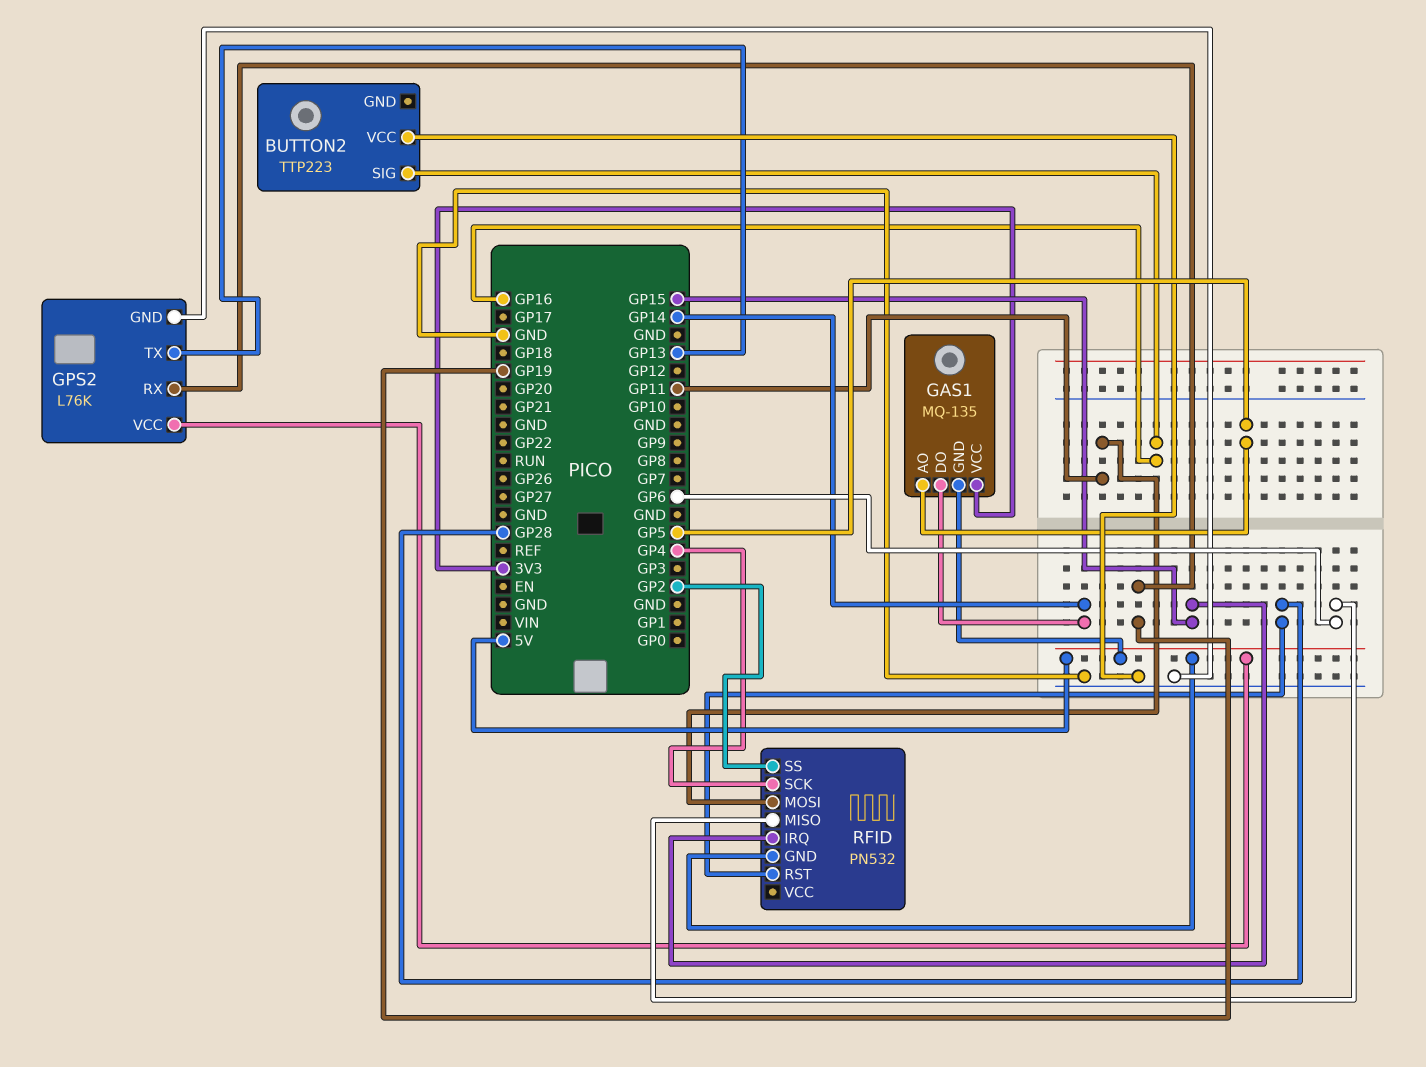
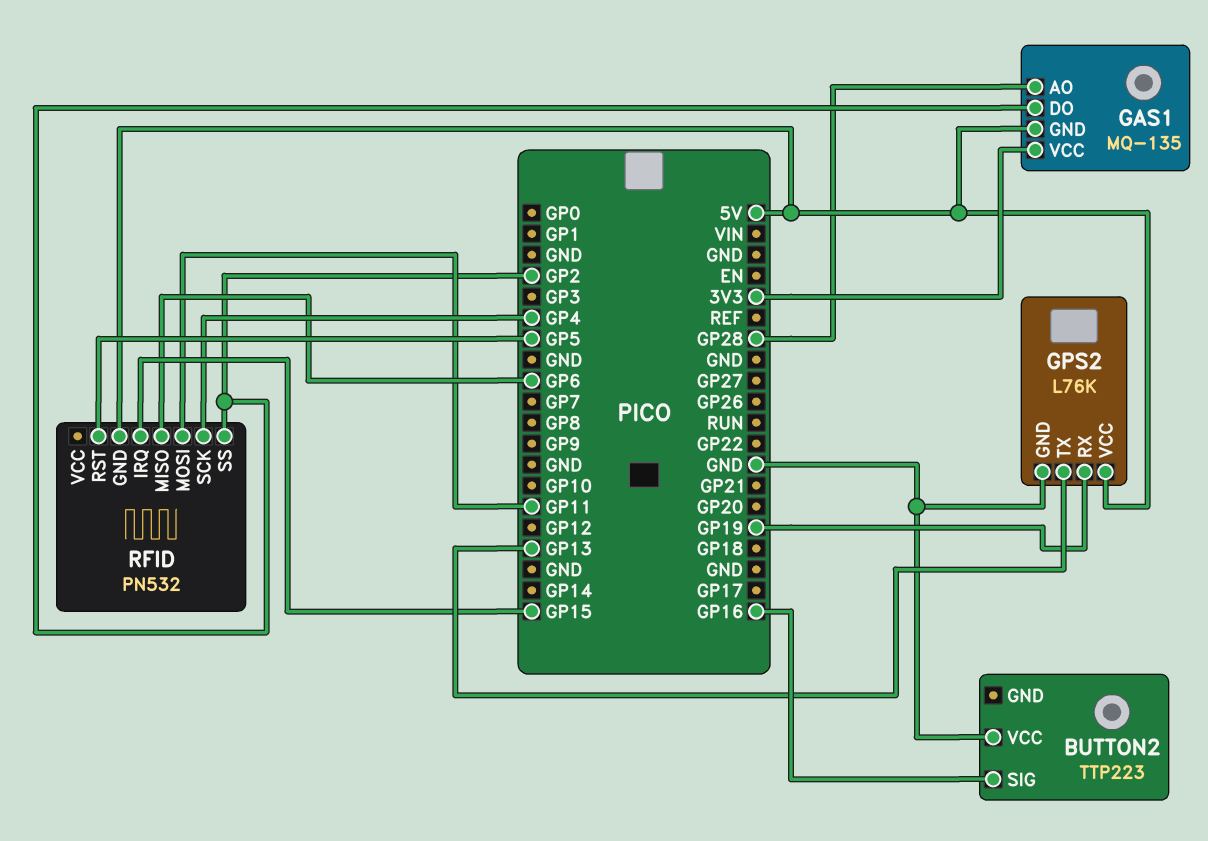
GAS1 pin AO: GP5 -> GP28
GAS1 pin DO: GP14 -> GP2
RFID pin RST: GP28 -> GP5

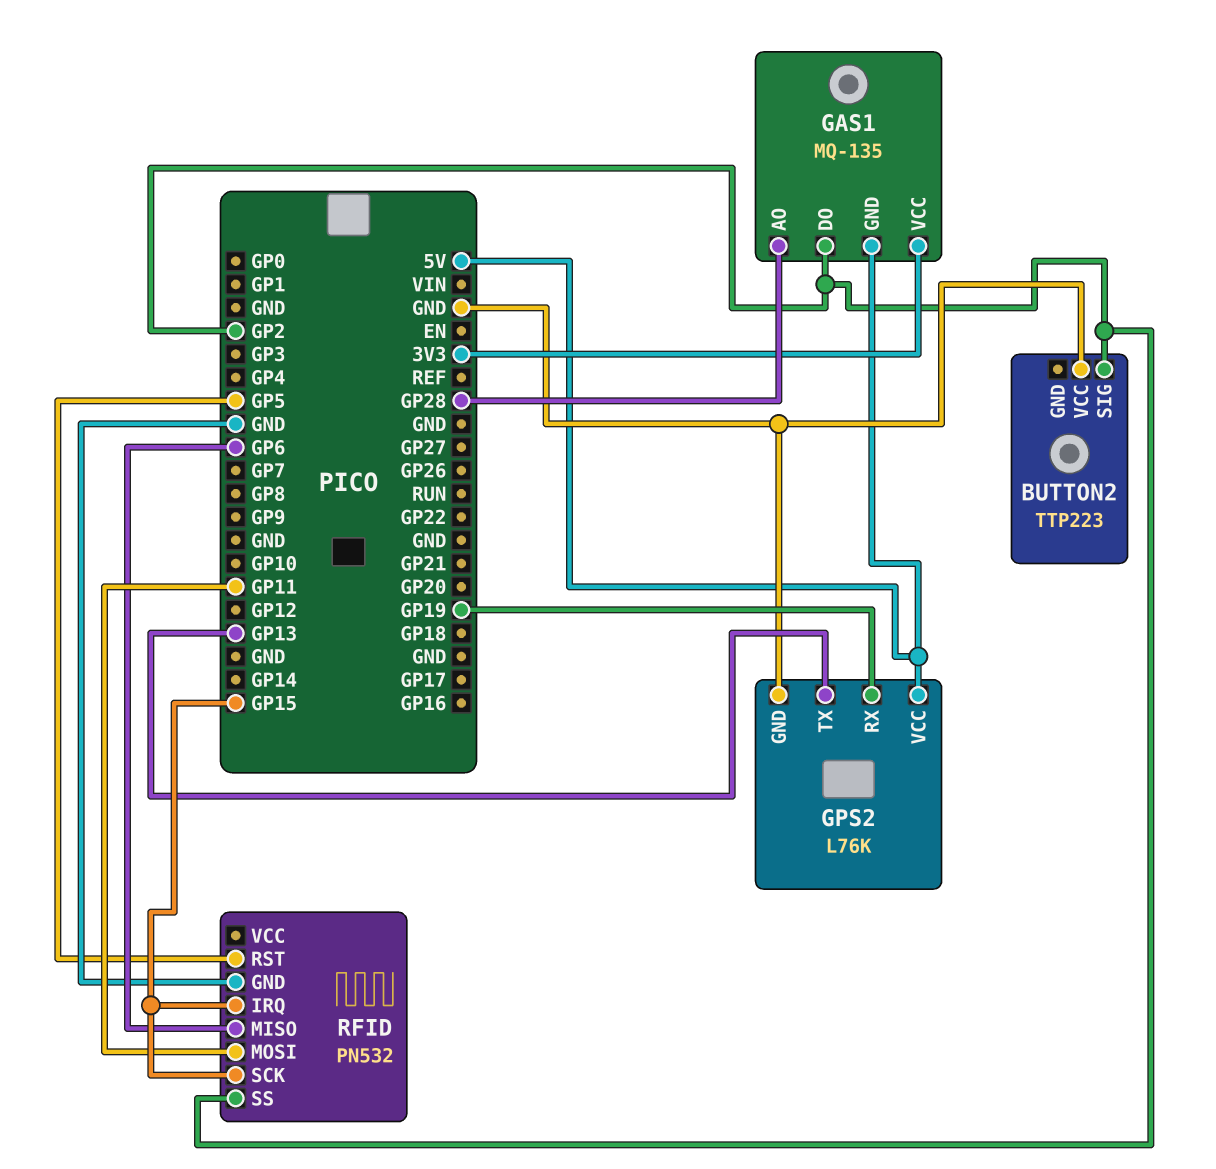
BUTTON2 pin SIG: GP16 -> GP2
RFID pin GND: 5V -> GND
RFID pin SCK: GP4 -> GP15

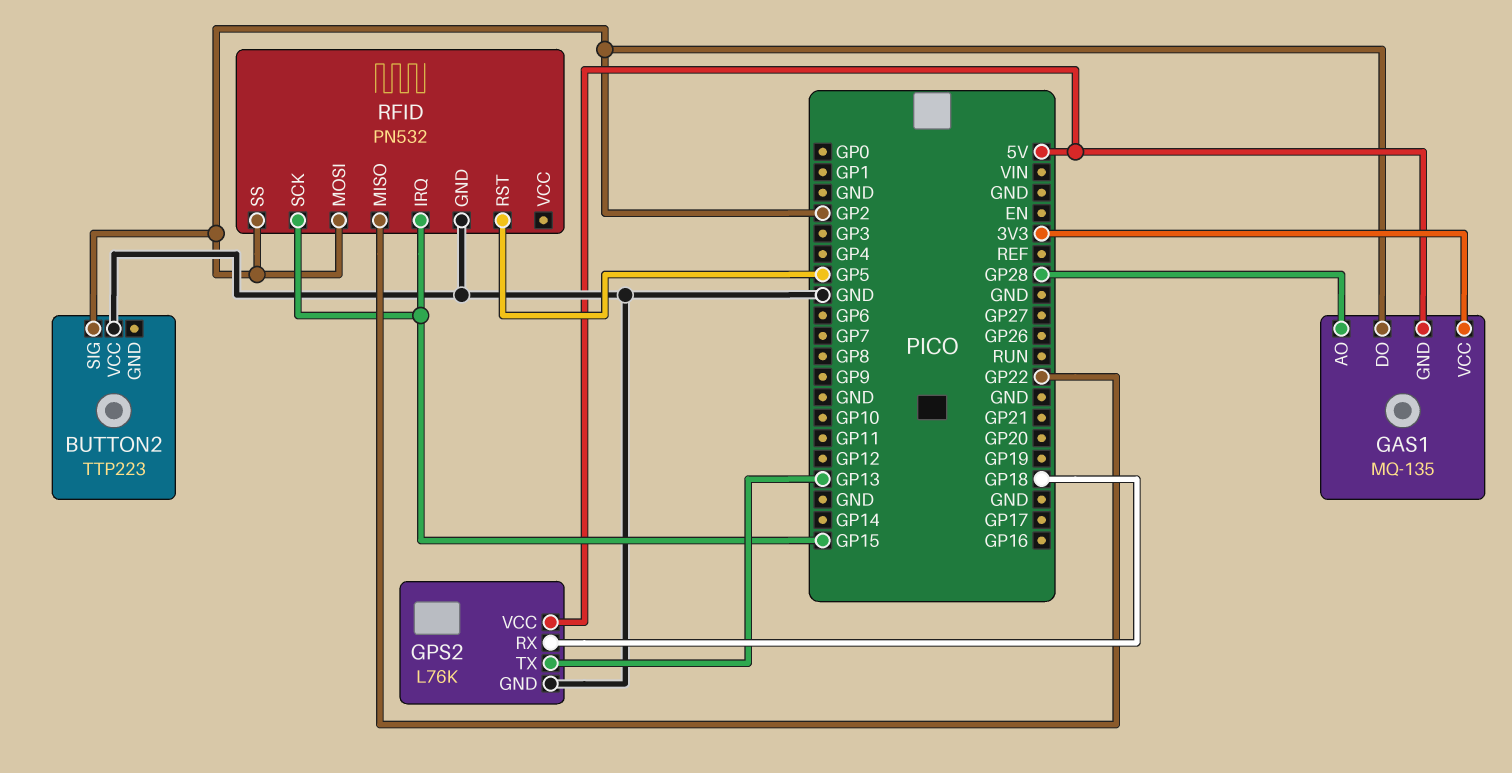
GPS2 pin RX: GP19 -> GP18
RFID pin MISO: GP6 -> GP22
RFID pin MOSI: GP11 -> GP2

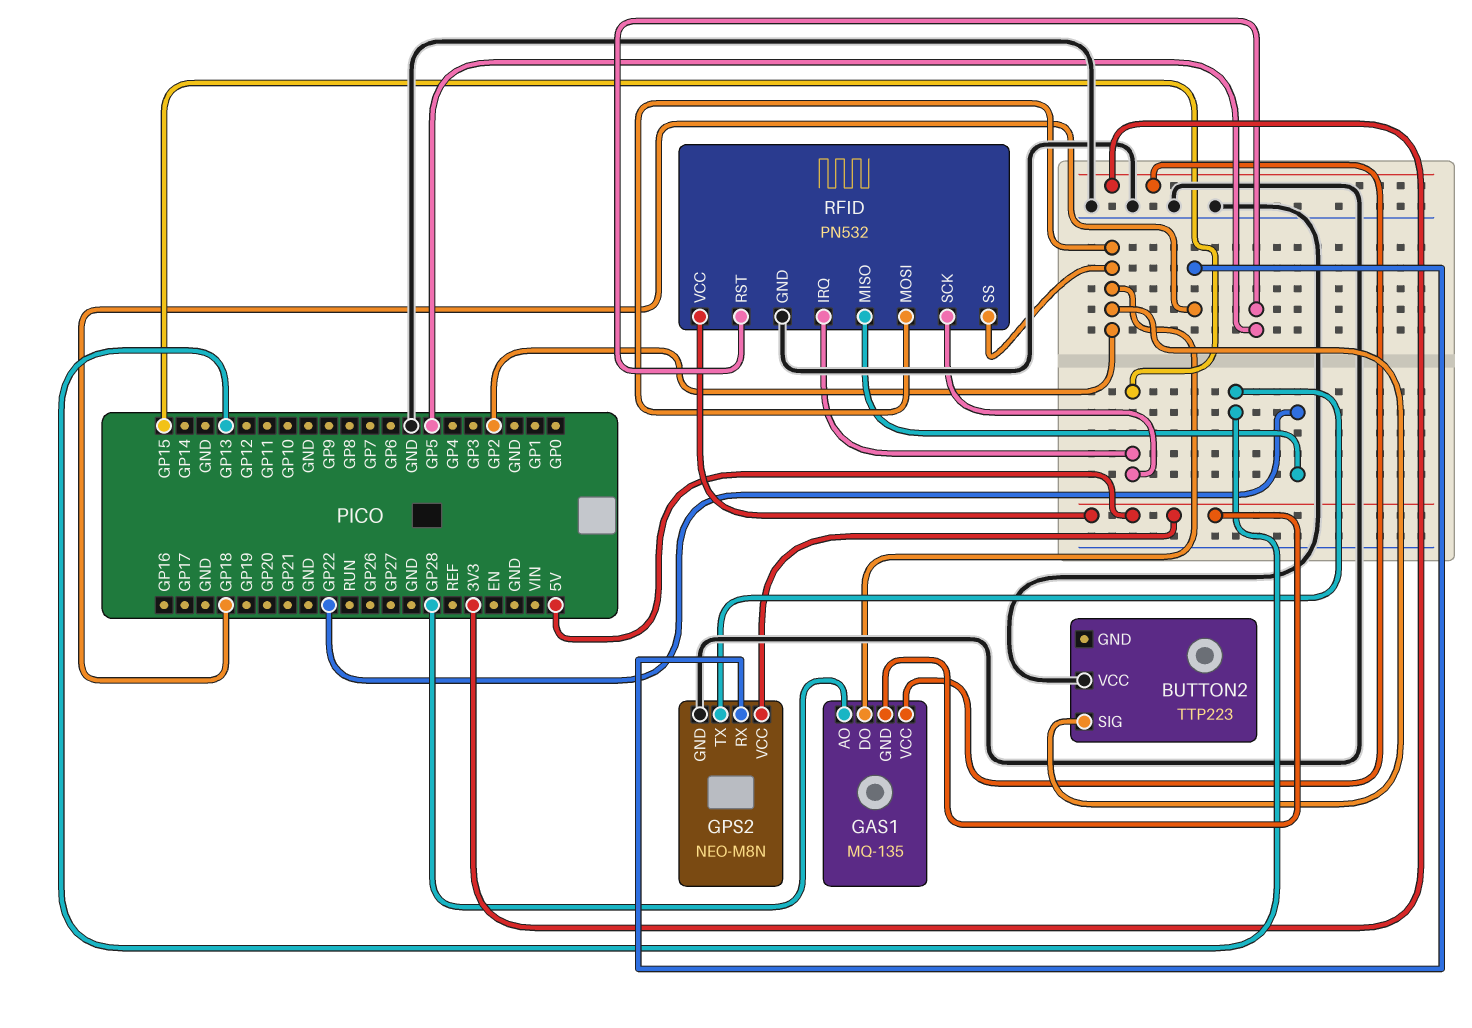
GPS2: L76K -> NEO-M8N
RFID pin VCC: none -> 5V

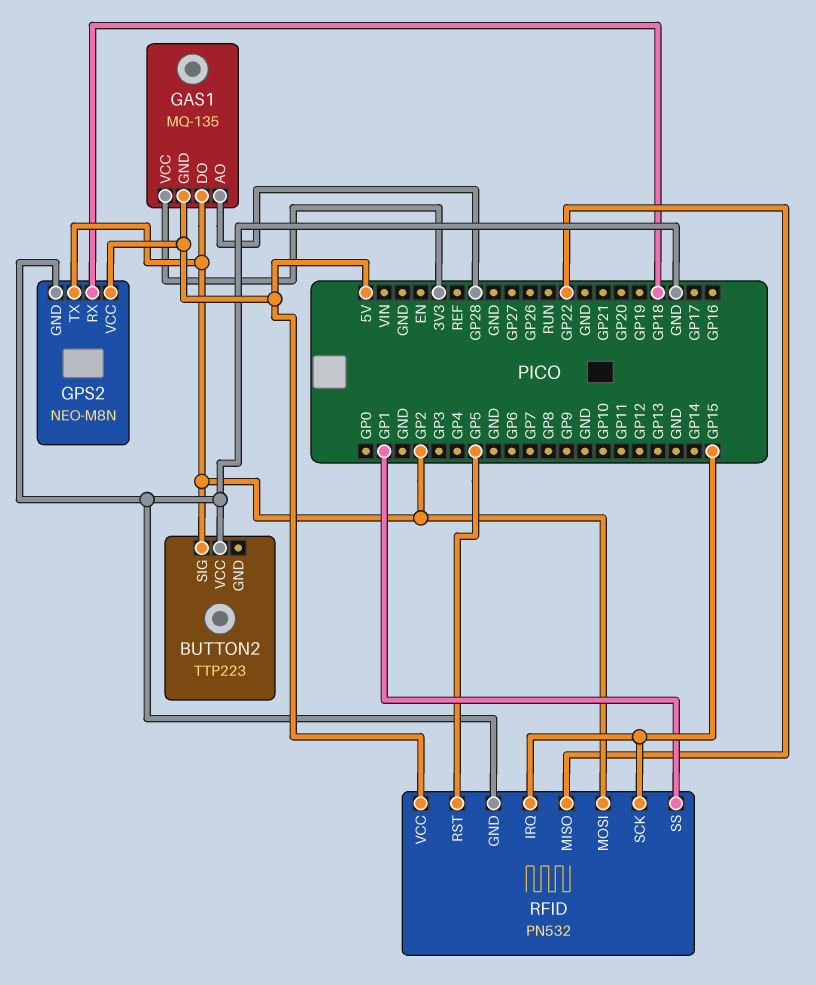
GPS2 pin TX: GP13 -> GP2
RFID pin SS: GP2 -> GP1

